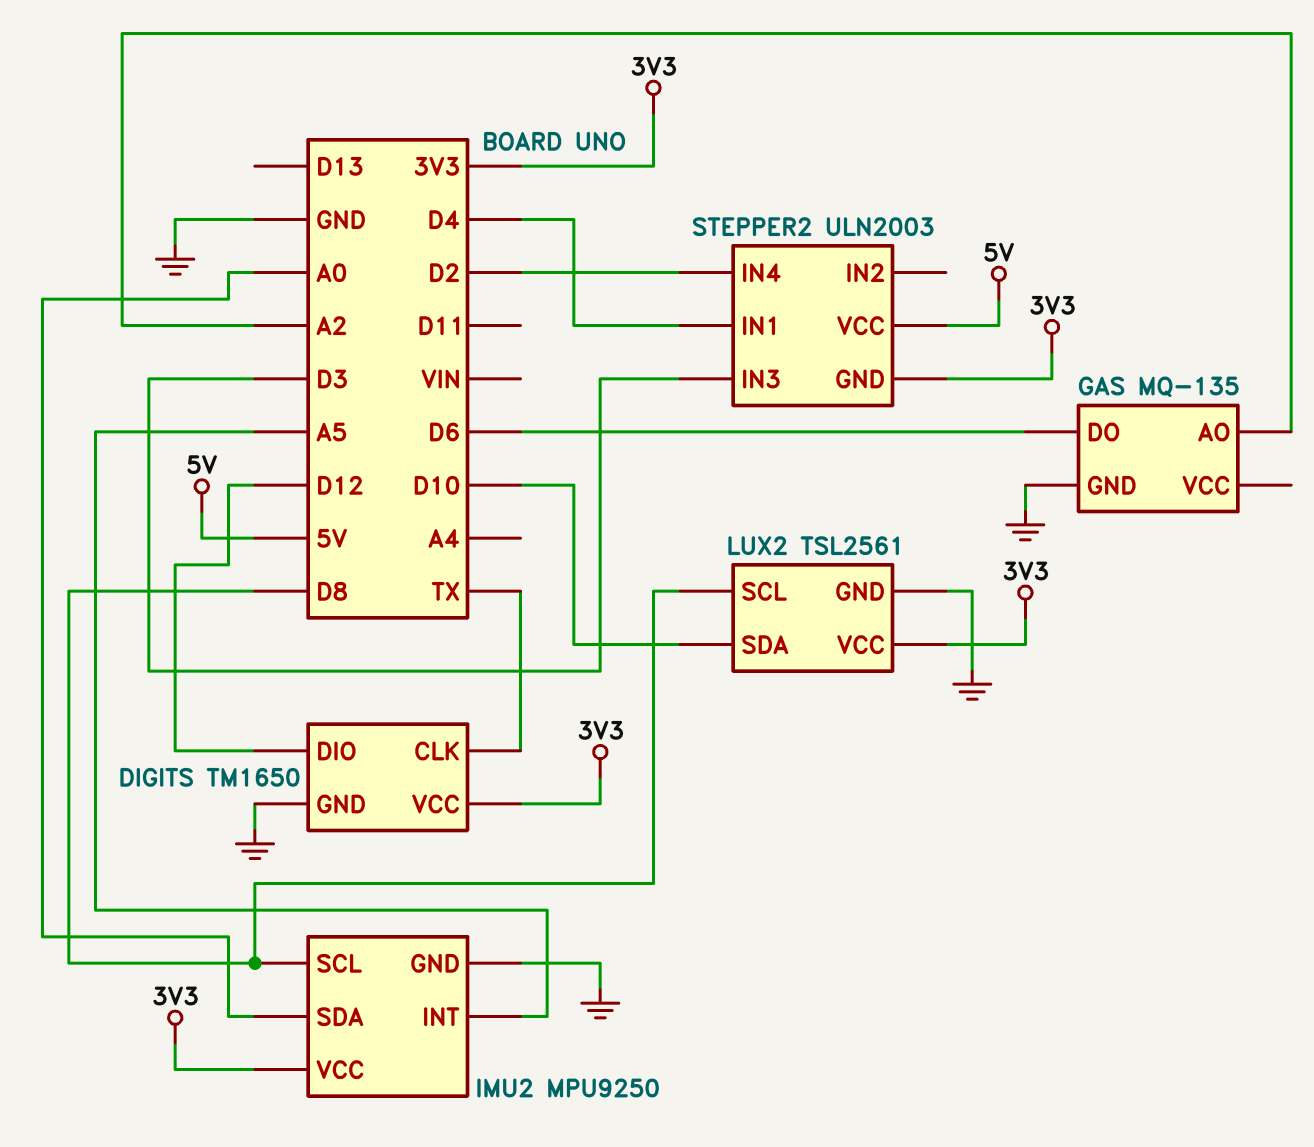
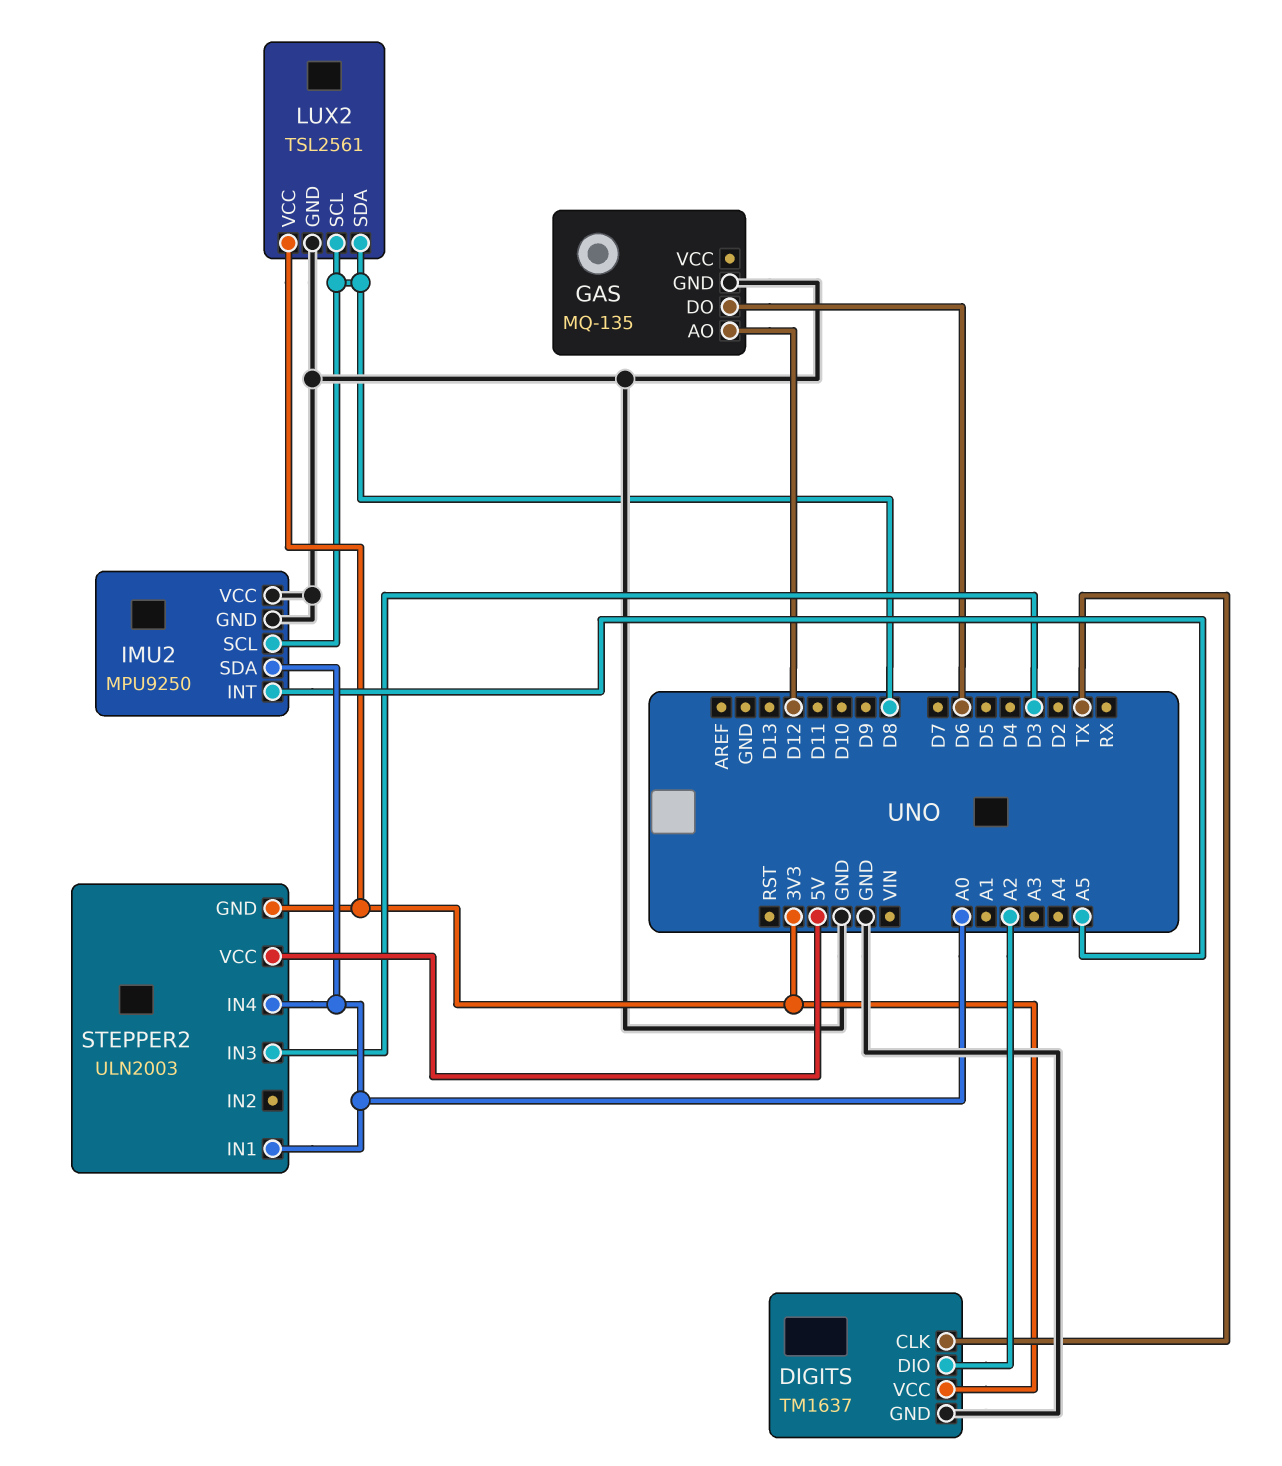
DIGITS: TM1650 -> TM1637
DIGITS pin DIO: D12 -> A2
GAS pin AO: A2 -> D12
IMU2 pin VCC: 3V3 -> GND
LUX2 pin SDA: D10 -> D8
STEPPER2 pin IN1: D4 -> A0
STEPPER2 pin IN4: D2 -> A0

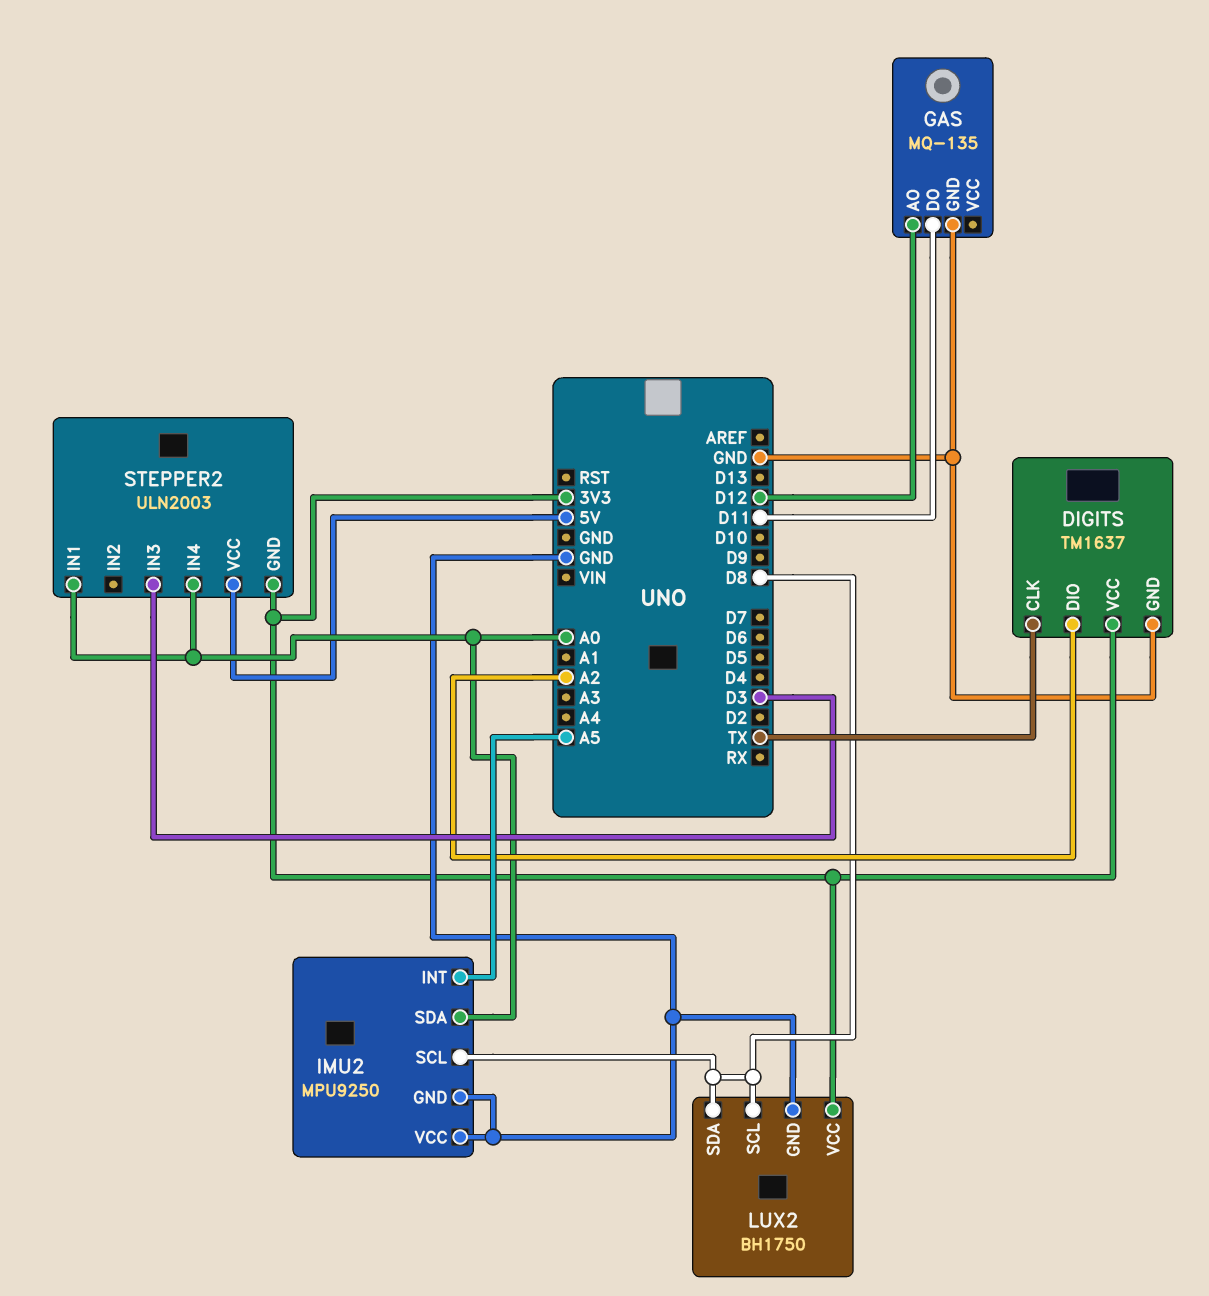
GAS pin DO: D6 -> D11
LUX2: TSL2561 -> BH1750

